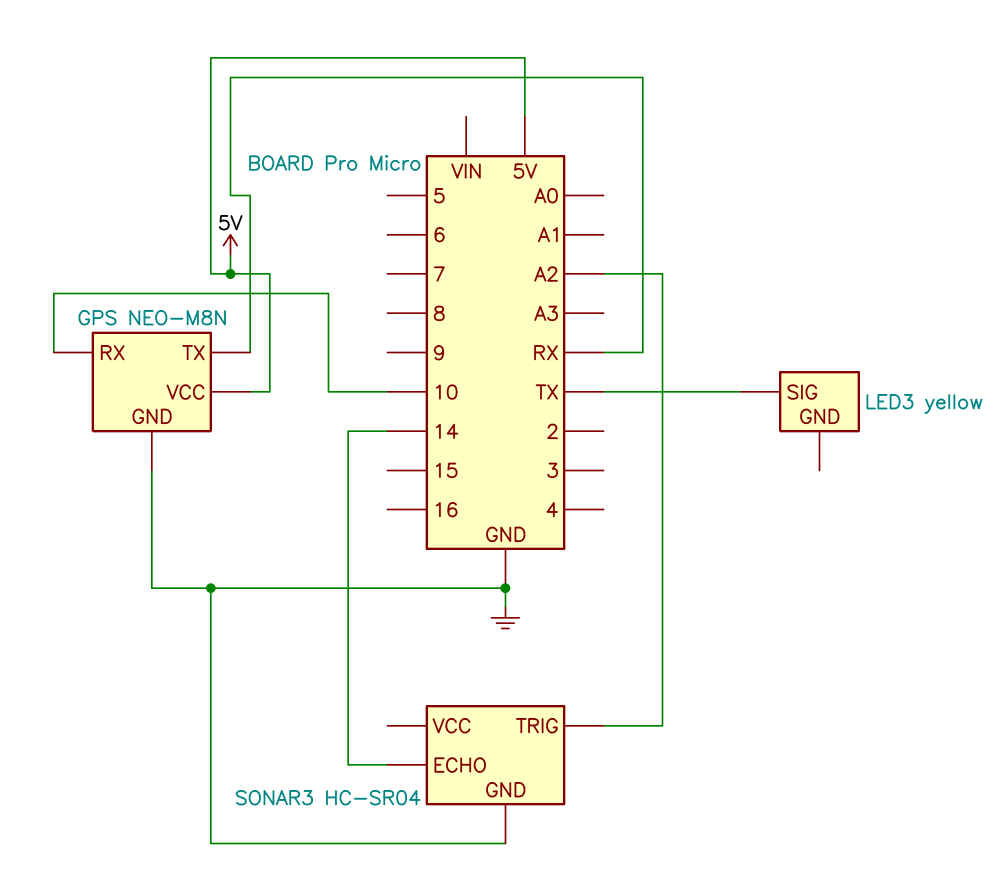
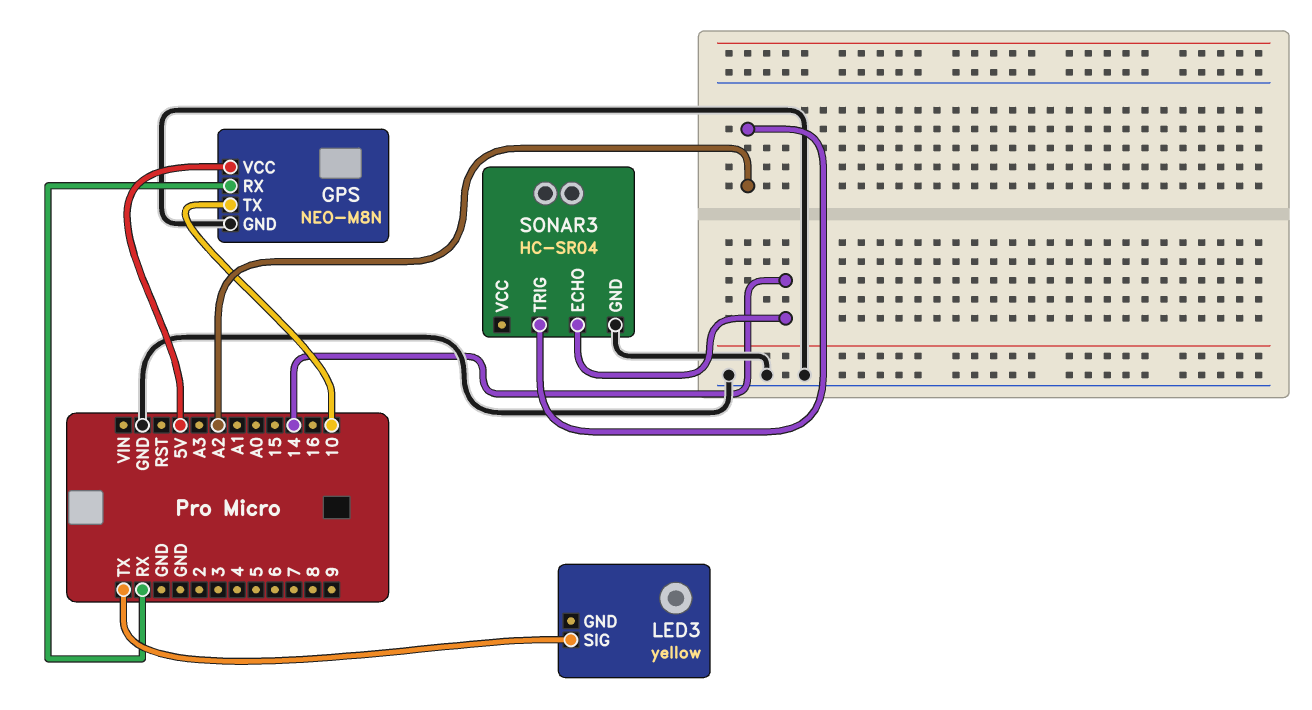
GPS pin RX: 10 -> RX
GPS pin TX: RX -> 10

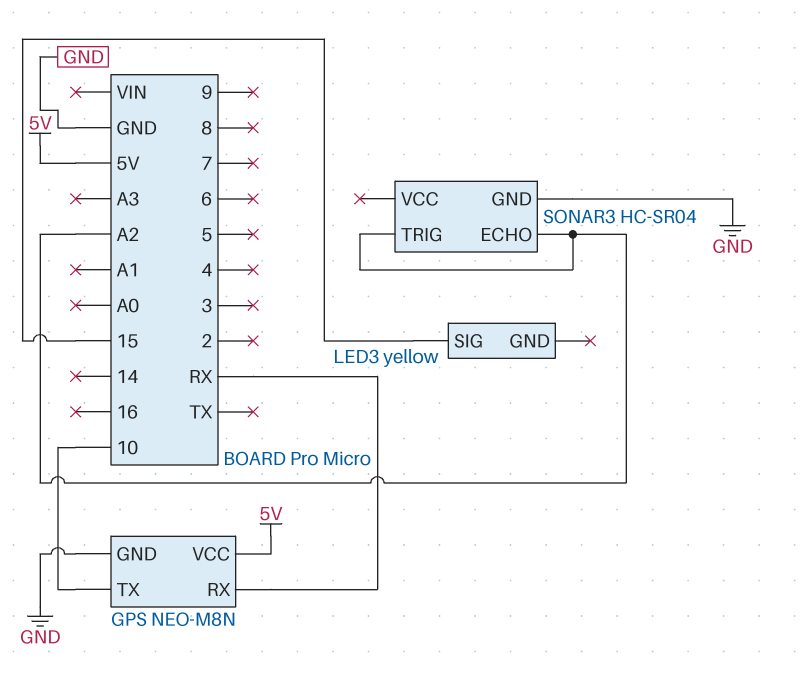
LED3 pin SIG: TX -> 15
SONAR3 pin ECHO: 14 -> A2

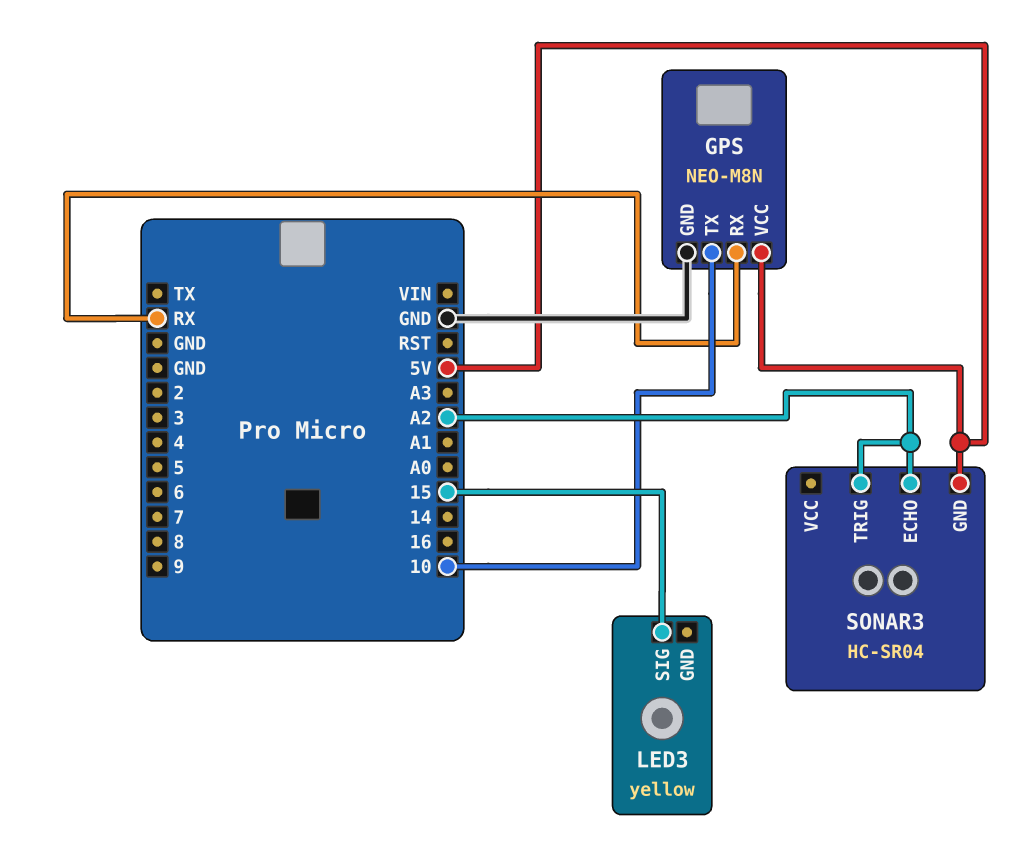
SONAR3 pin GND: GND -> 5V

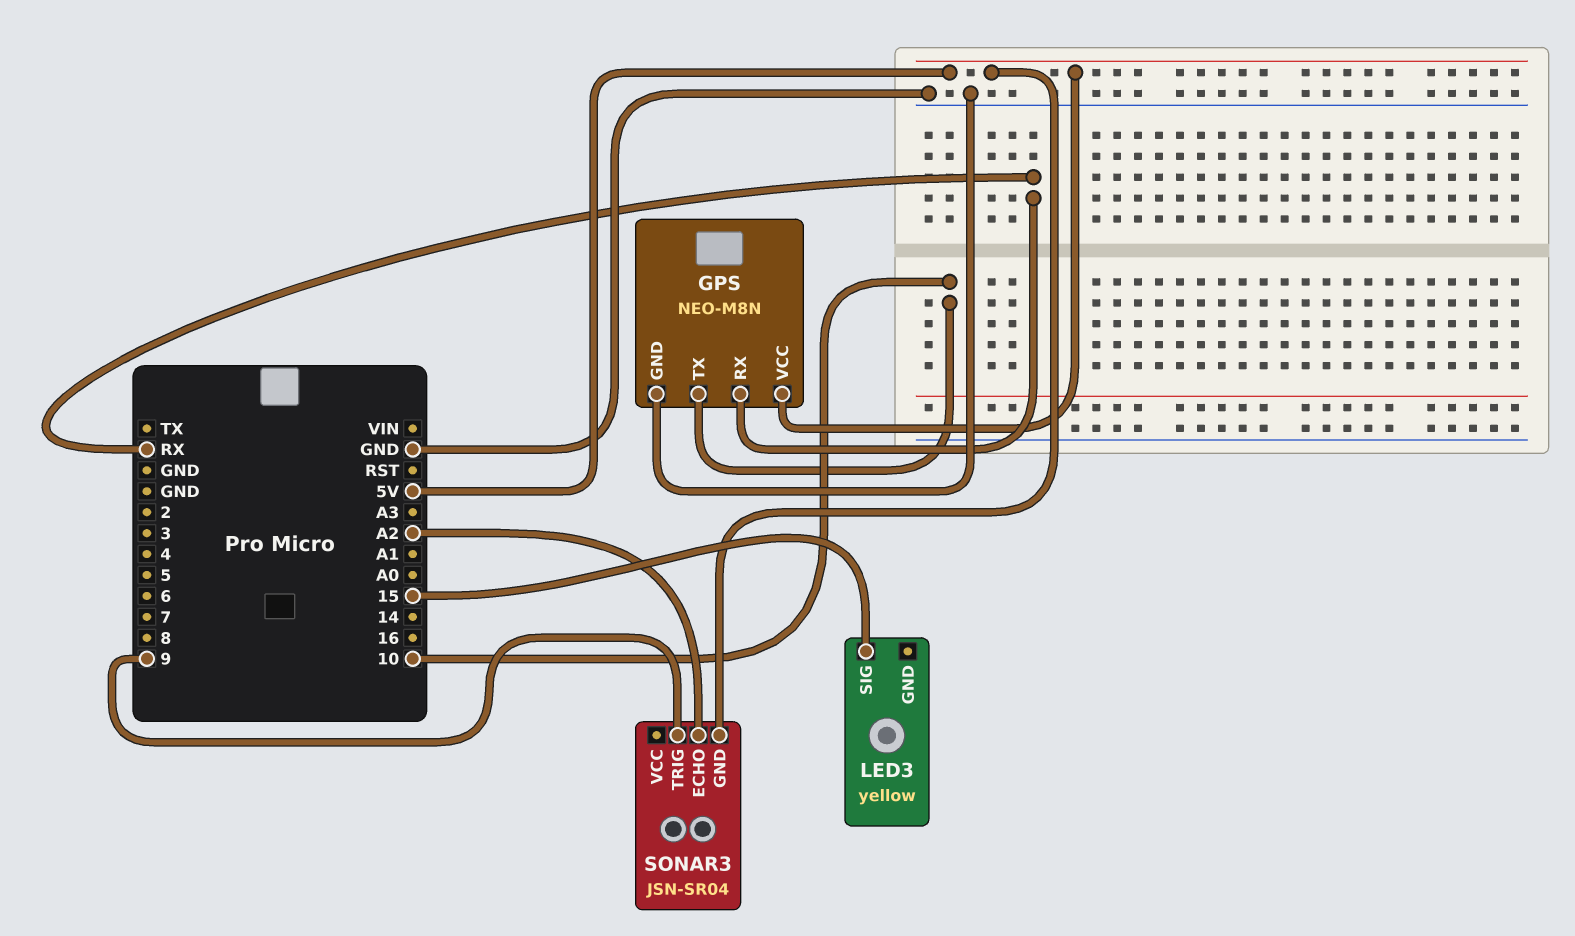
SONAR3: HC-SR04 -> JSN-SR04
SONAR3 pin TRIG: A2 -> 9

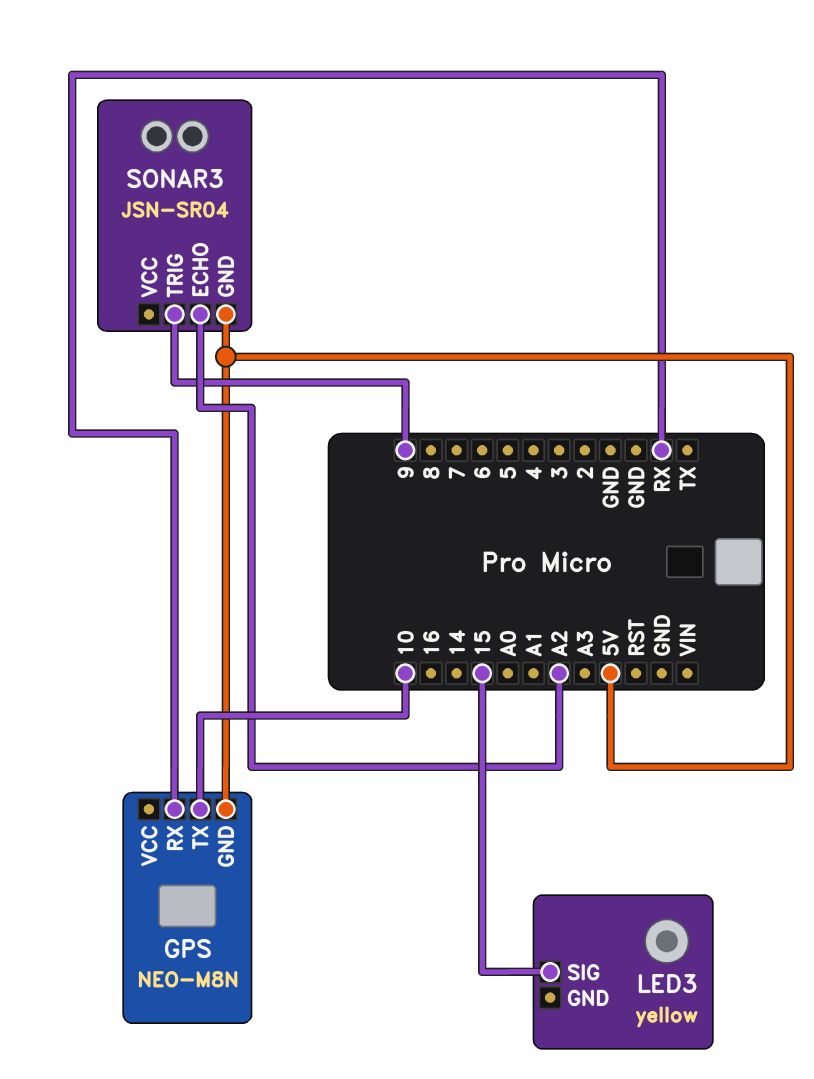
GPS pin GND: GND -> 5V
GPS pin VCC: 5V -> none

